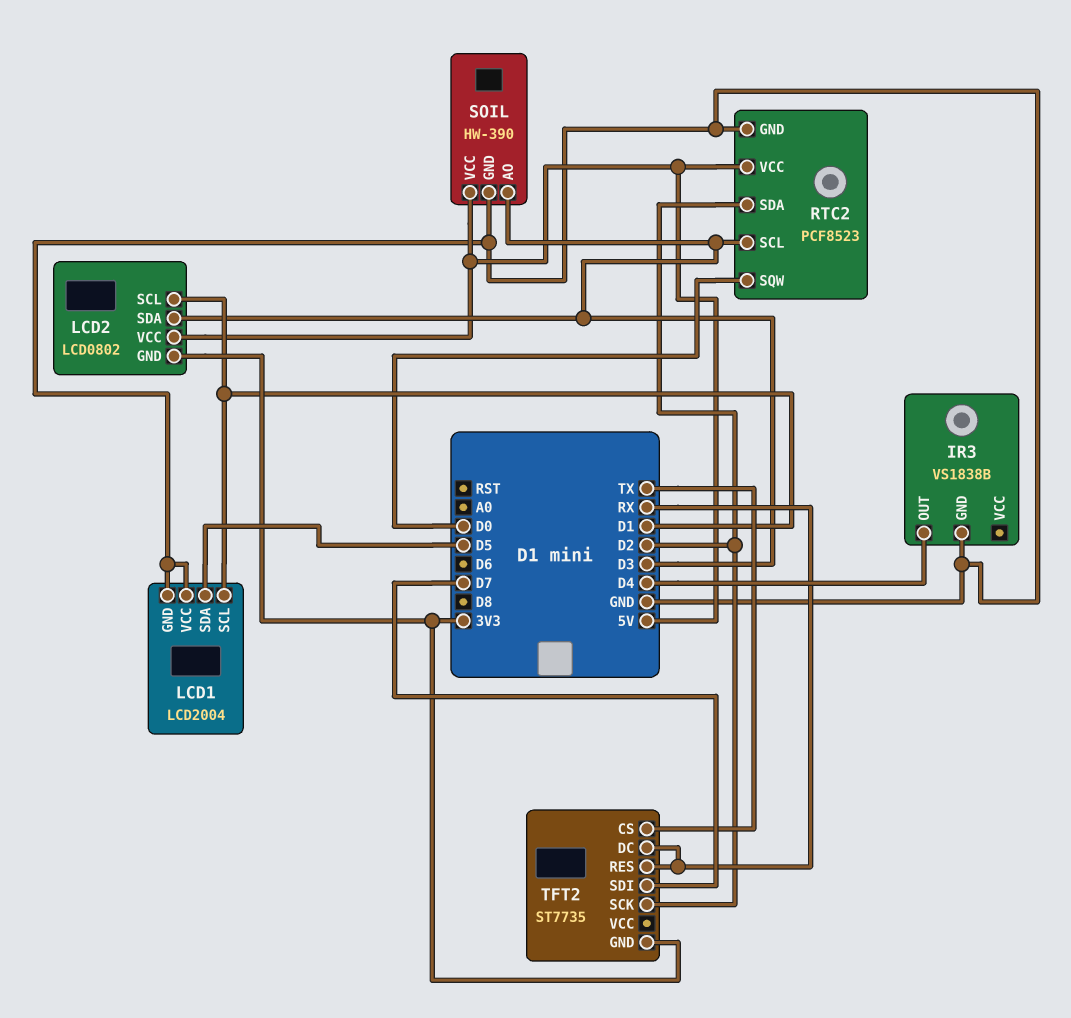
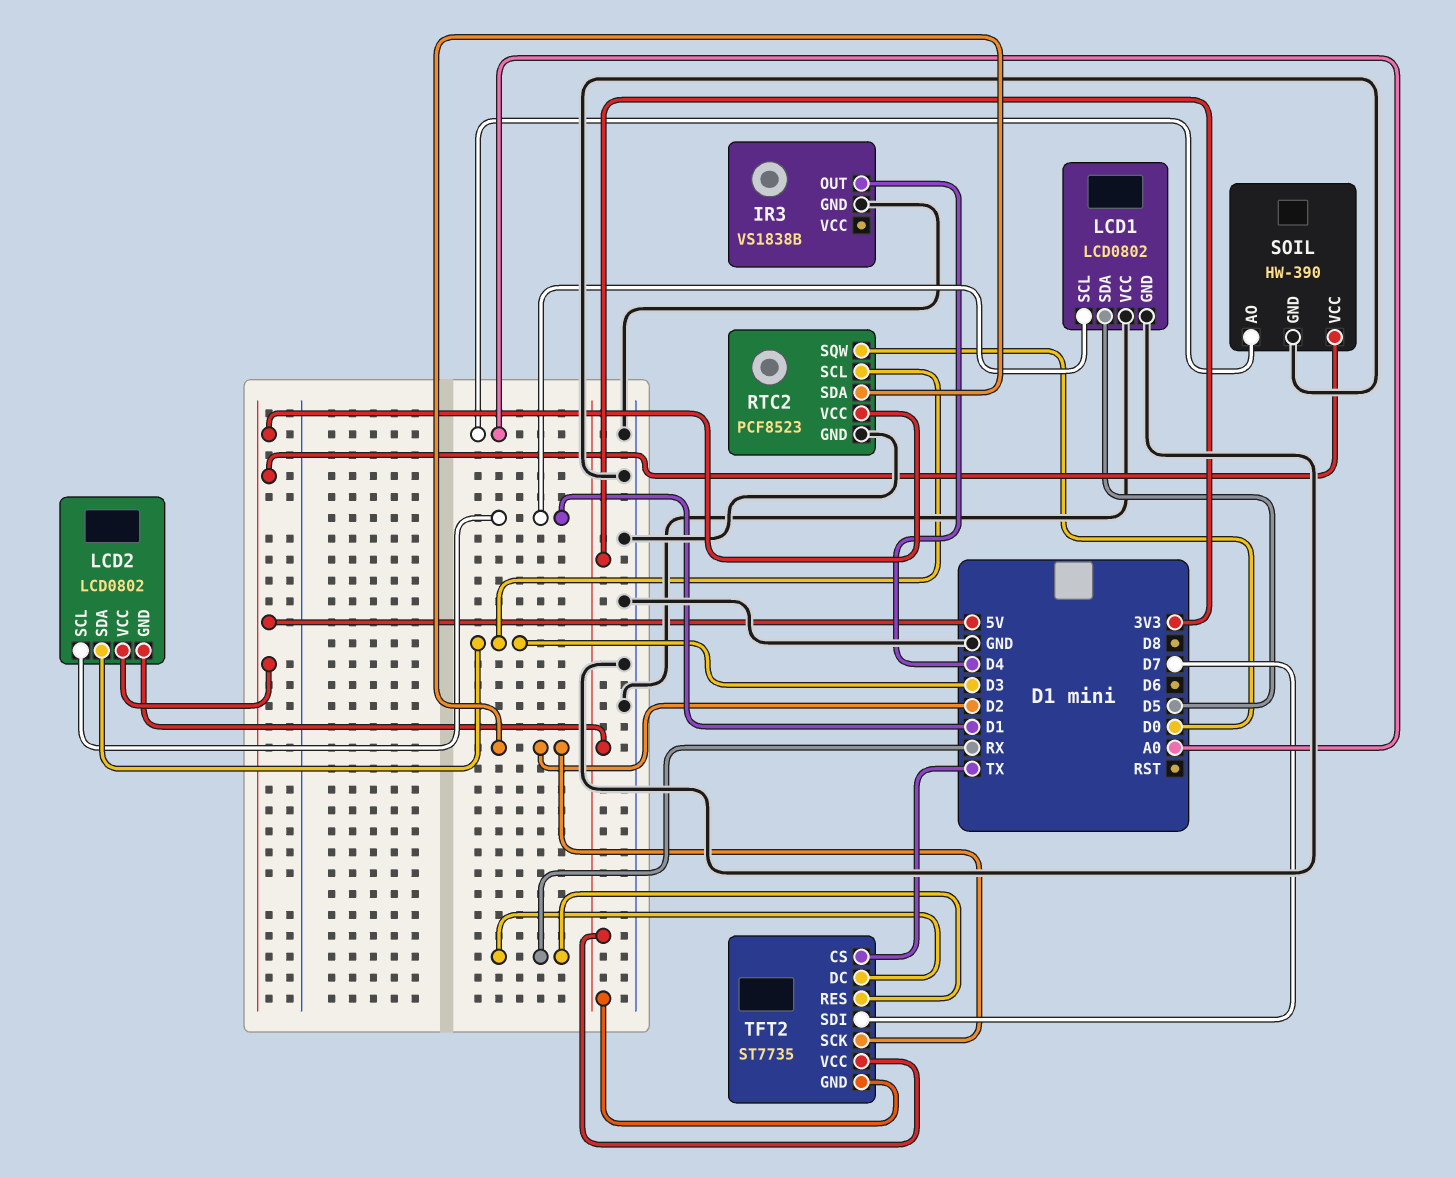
LCD1: LCD2004 -> LCD0802
SOIL pin AO: D3 -> A0
TFT2 pin VCC: none -> 3V3

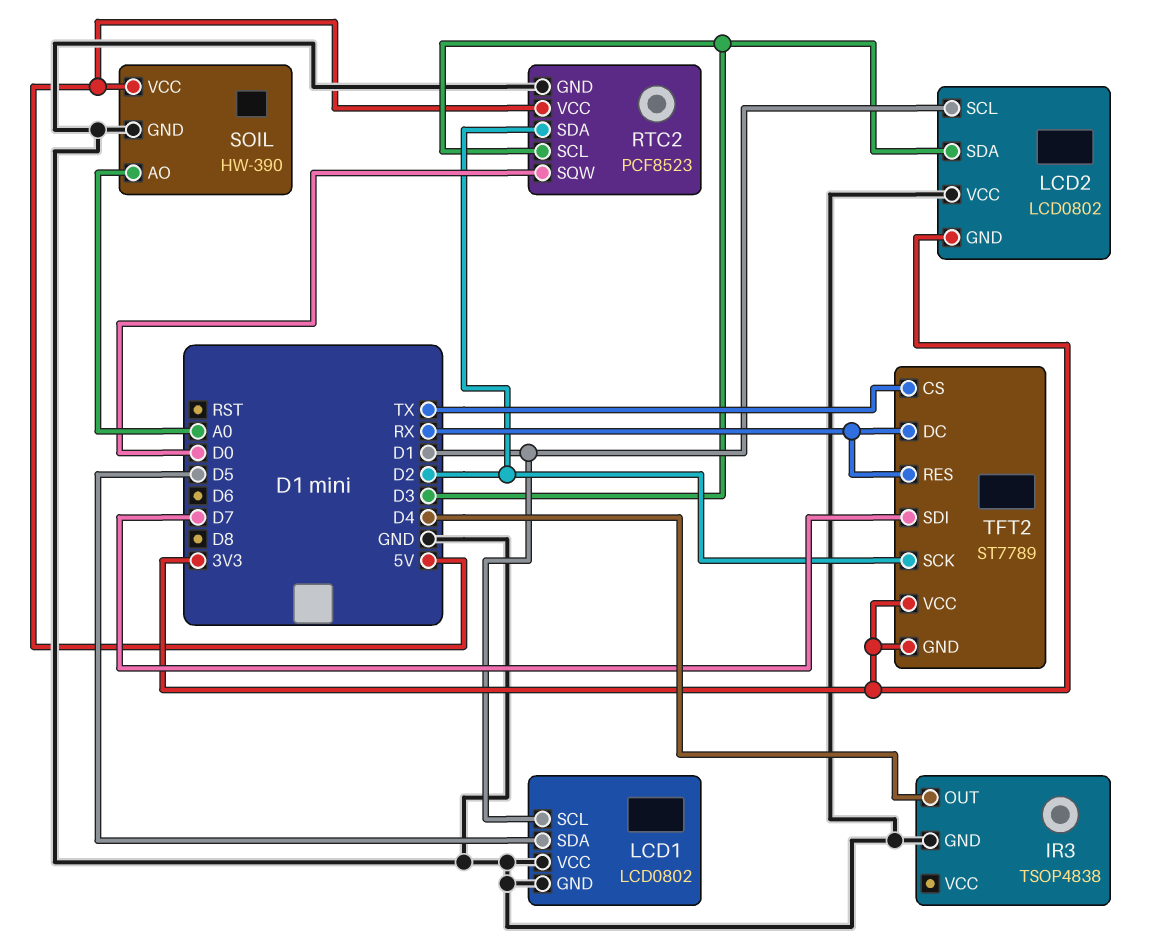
IR3: VS1838B -> TSOP4838
LCD2 pin VCC: 5V -> GND
TFT2: ST7735 -> ST7789

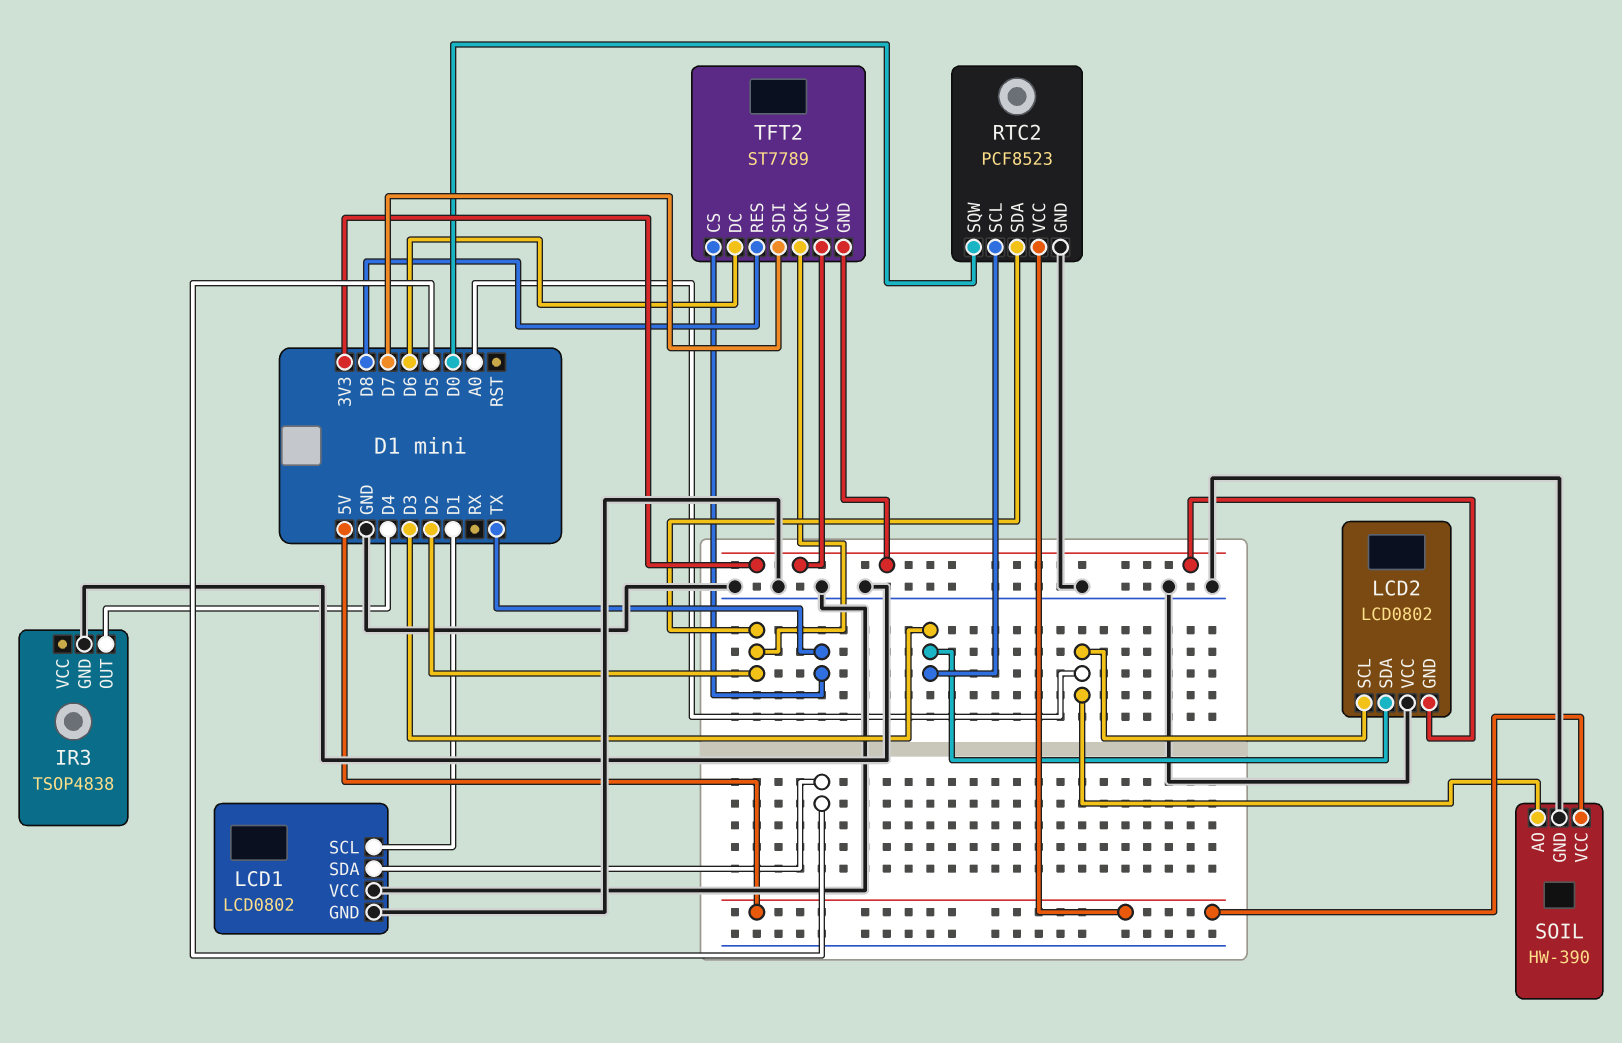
LCD2 pin SCL: D1 -> A0
TFT2 pin DC: RX -> D6
TFT2 pin RES: RX -> D8

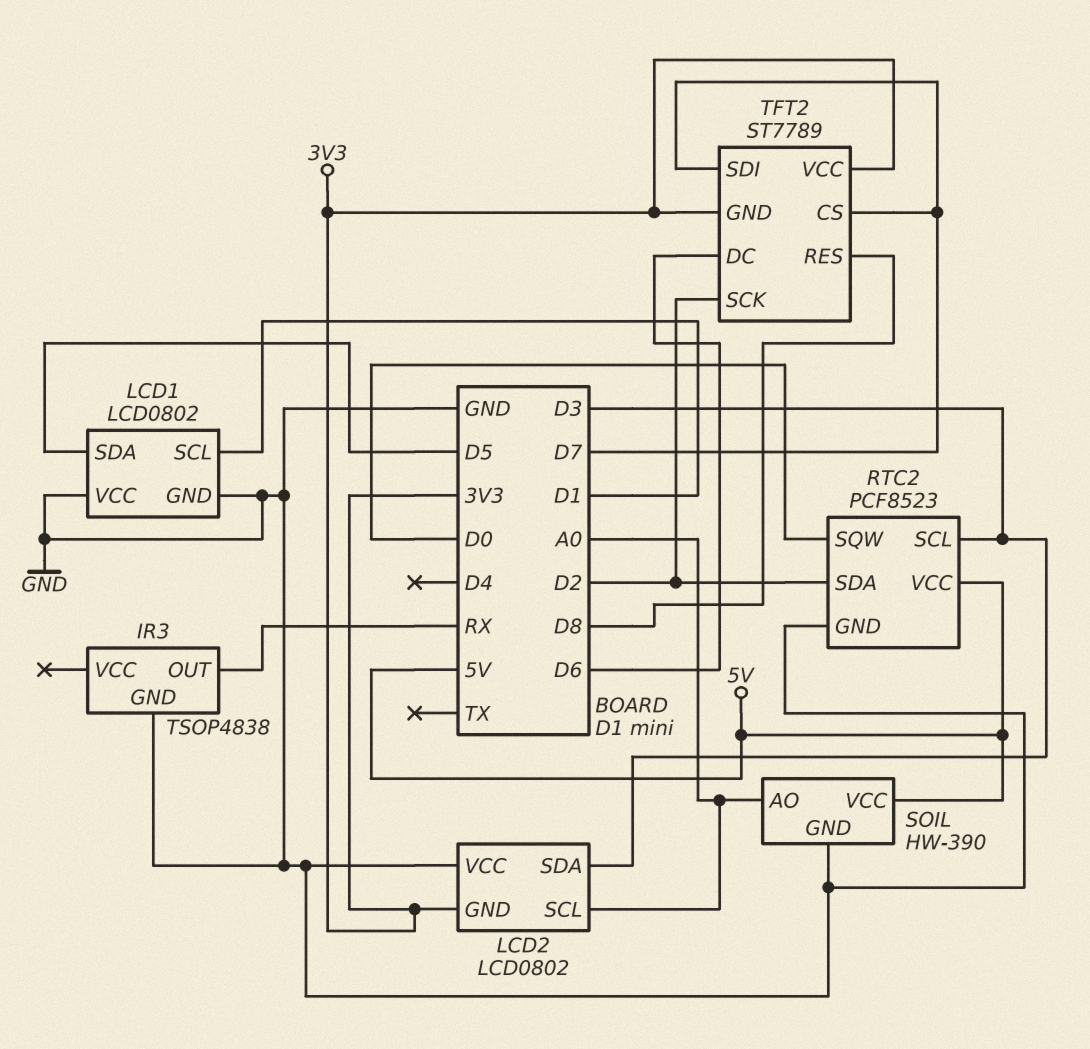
IR3 pin OUT: D4 -> RX
TFT2 pin CS: TX -> D7

